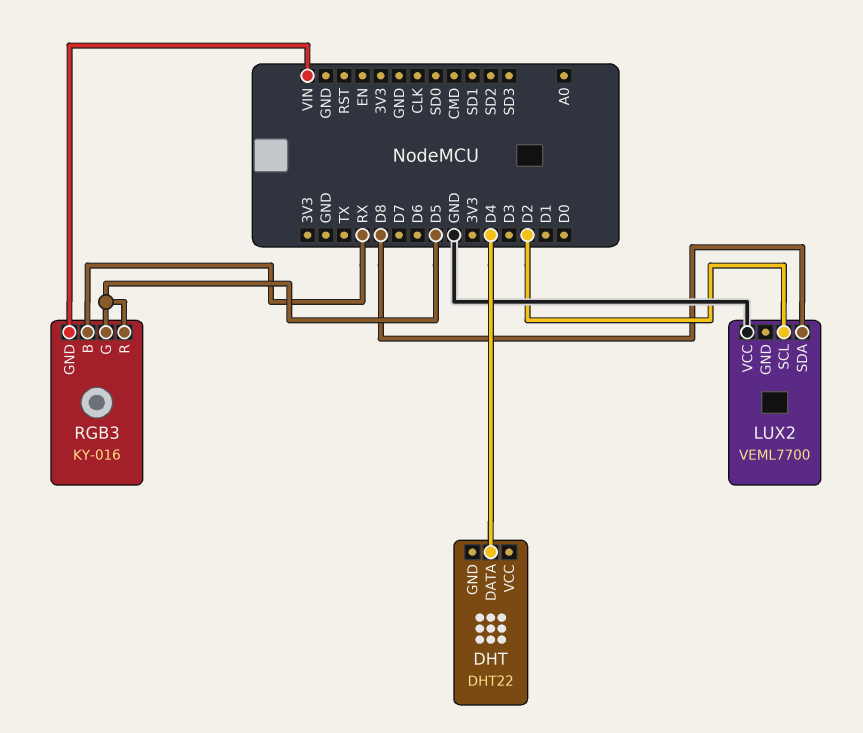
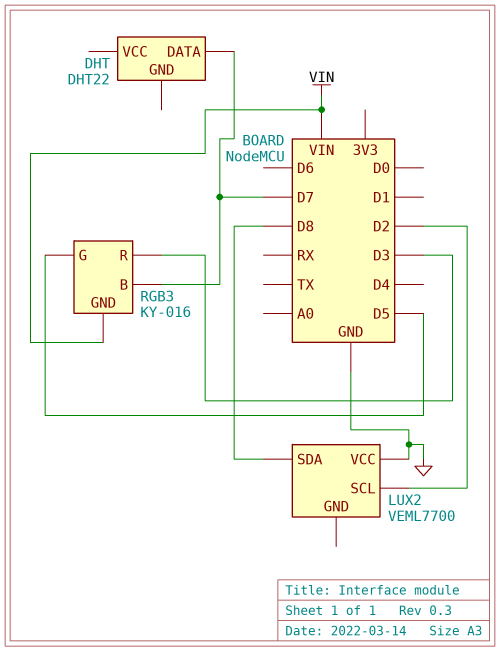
DHT pin DATA: D4 -> D7
RGB3 pin B: RX -> D7
RGB3 pin R: D5 -> D3

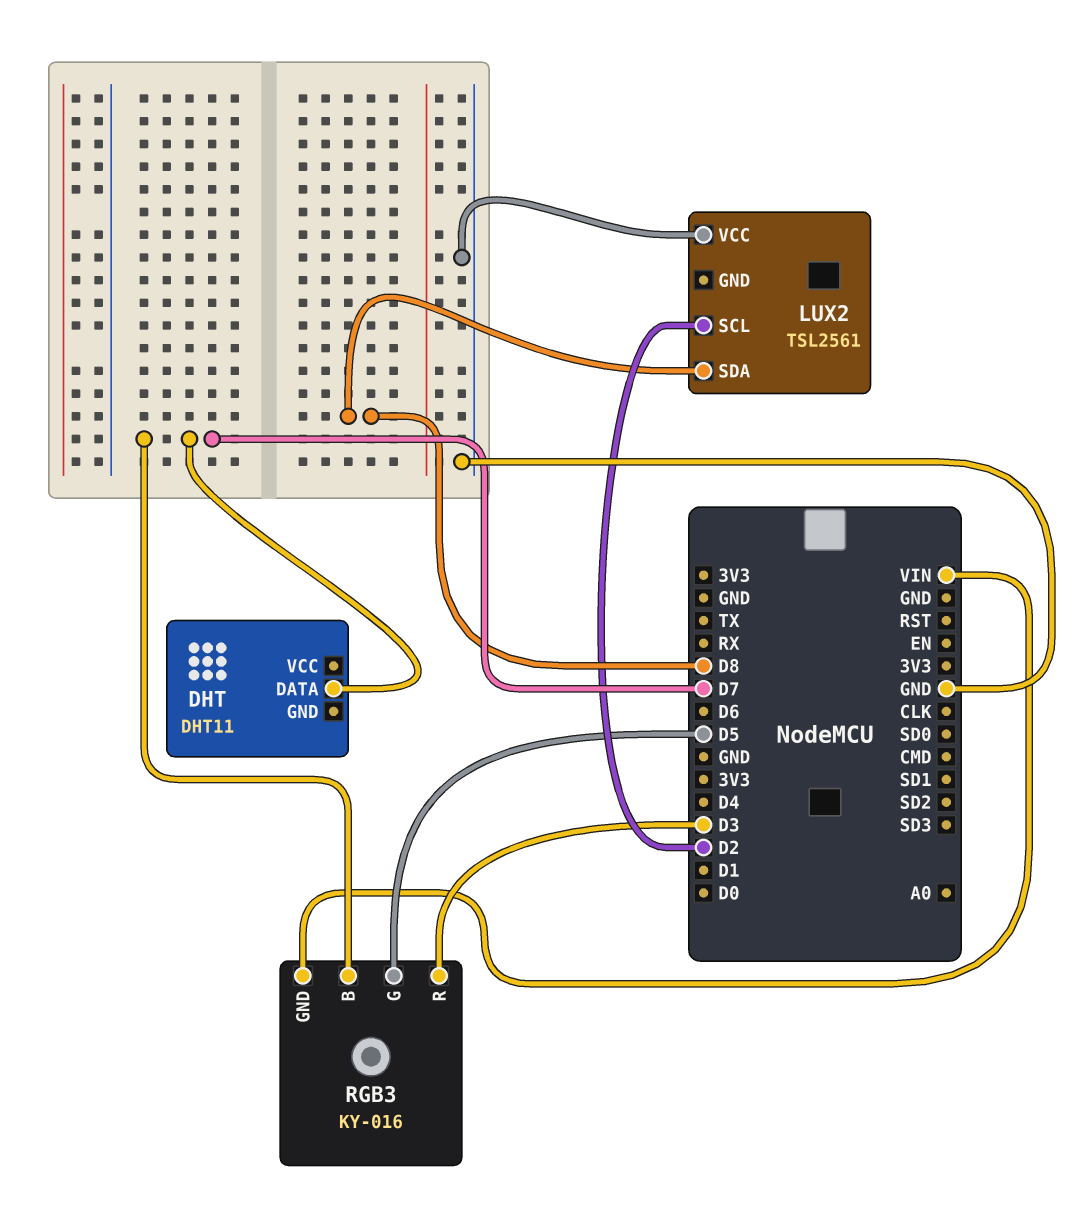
DHT: DHT22 -> DHT11
LUX2: VEML7700 -> TSL2561

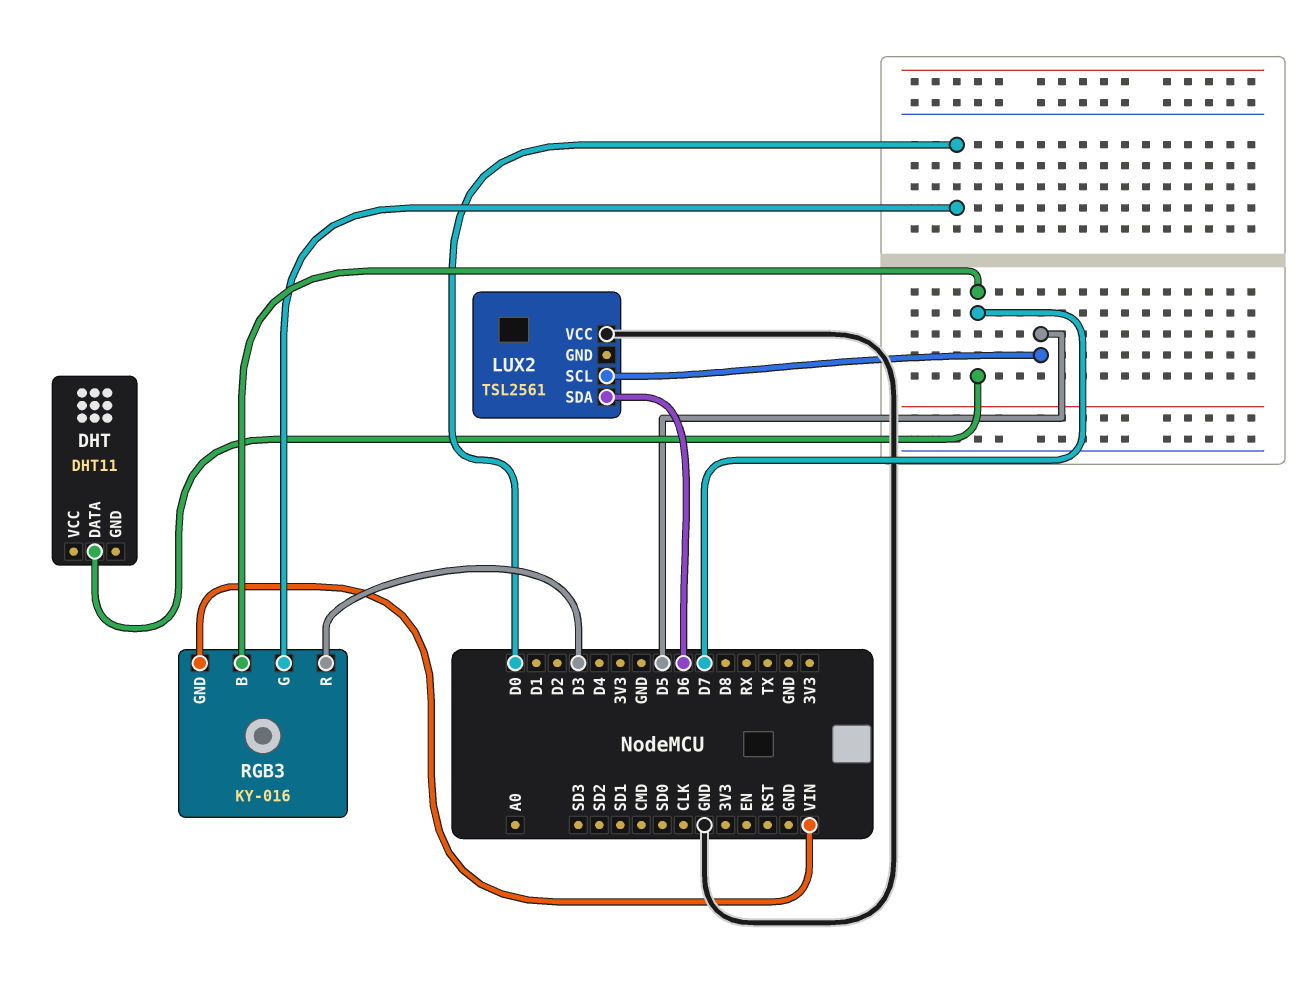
LUX2 pin SCL: D2 -> D5
LUX2 pin SDA: D8 -> D6
RGB3 pin G: D5 -> D0

